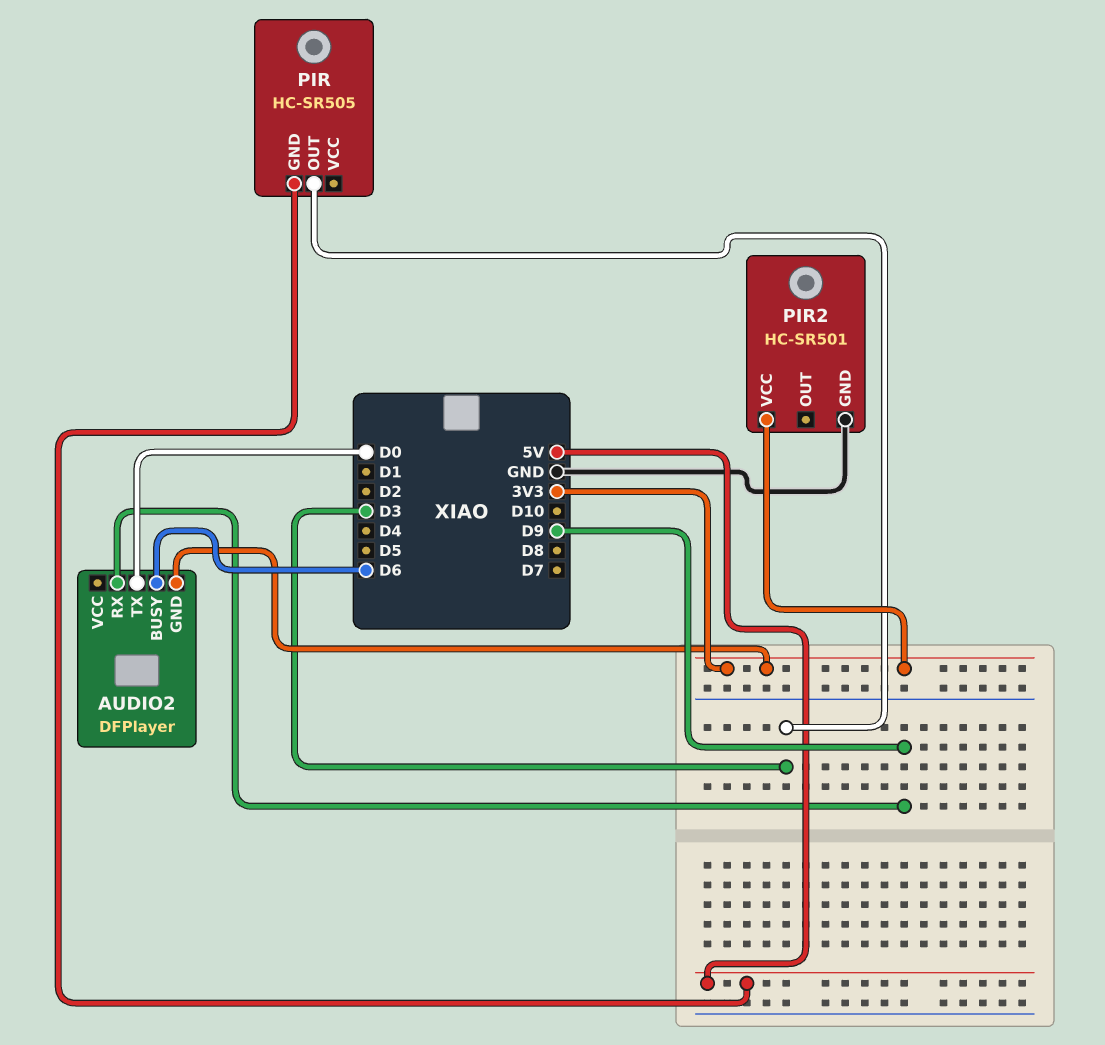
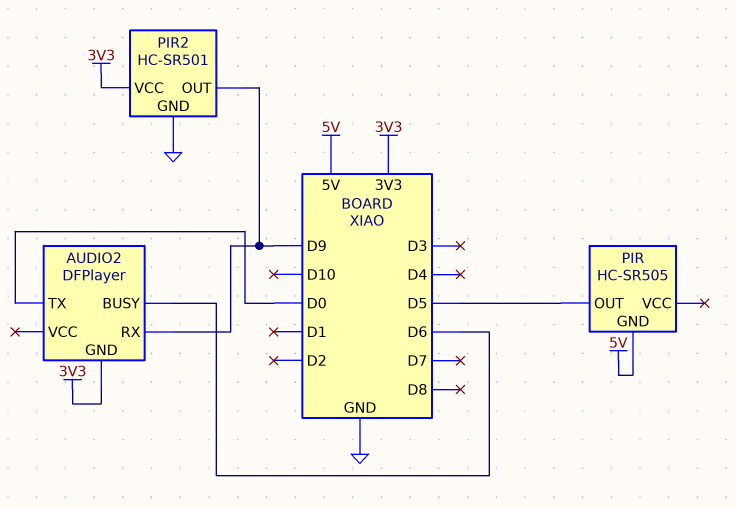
PIR pin OUT: D3 -> D5
PIR2 pin OUT: none -> D9

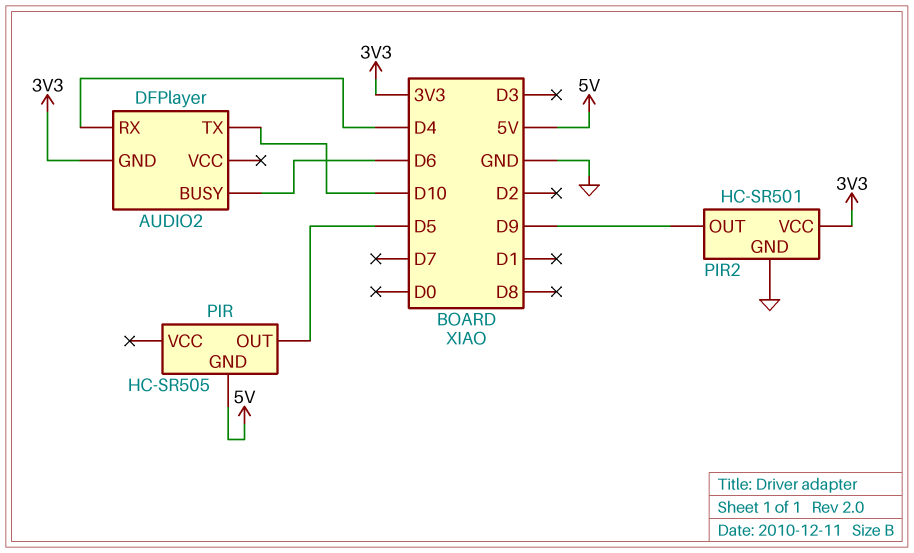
AUDIO2 pin RX: D9 -> D4
AUDIO2 pin TX: D0 -> D10

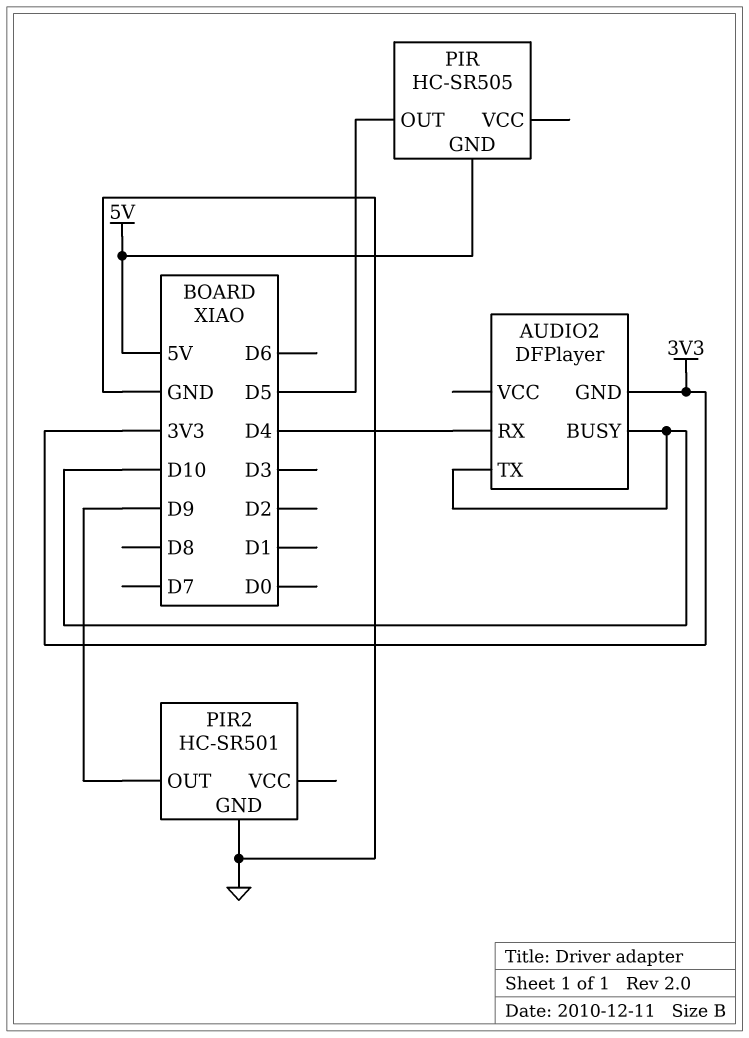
AUDIO2 pin BUSY: D6 -> D10
PIR2 pin VCC: 3V3 -> none

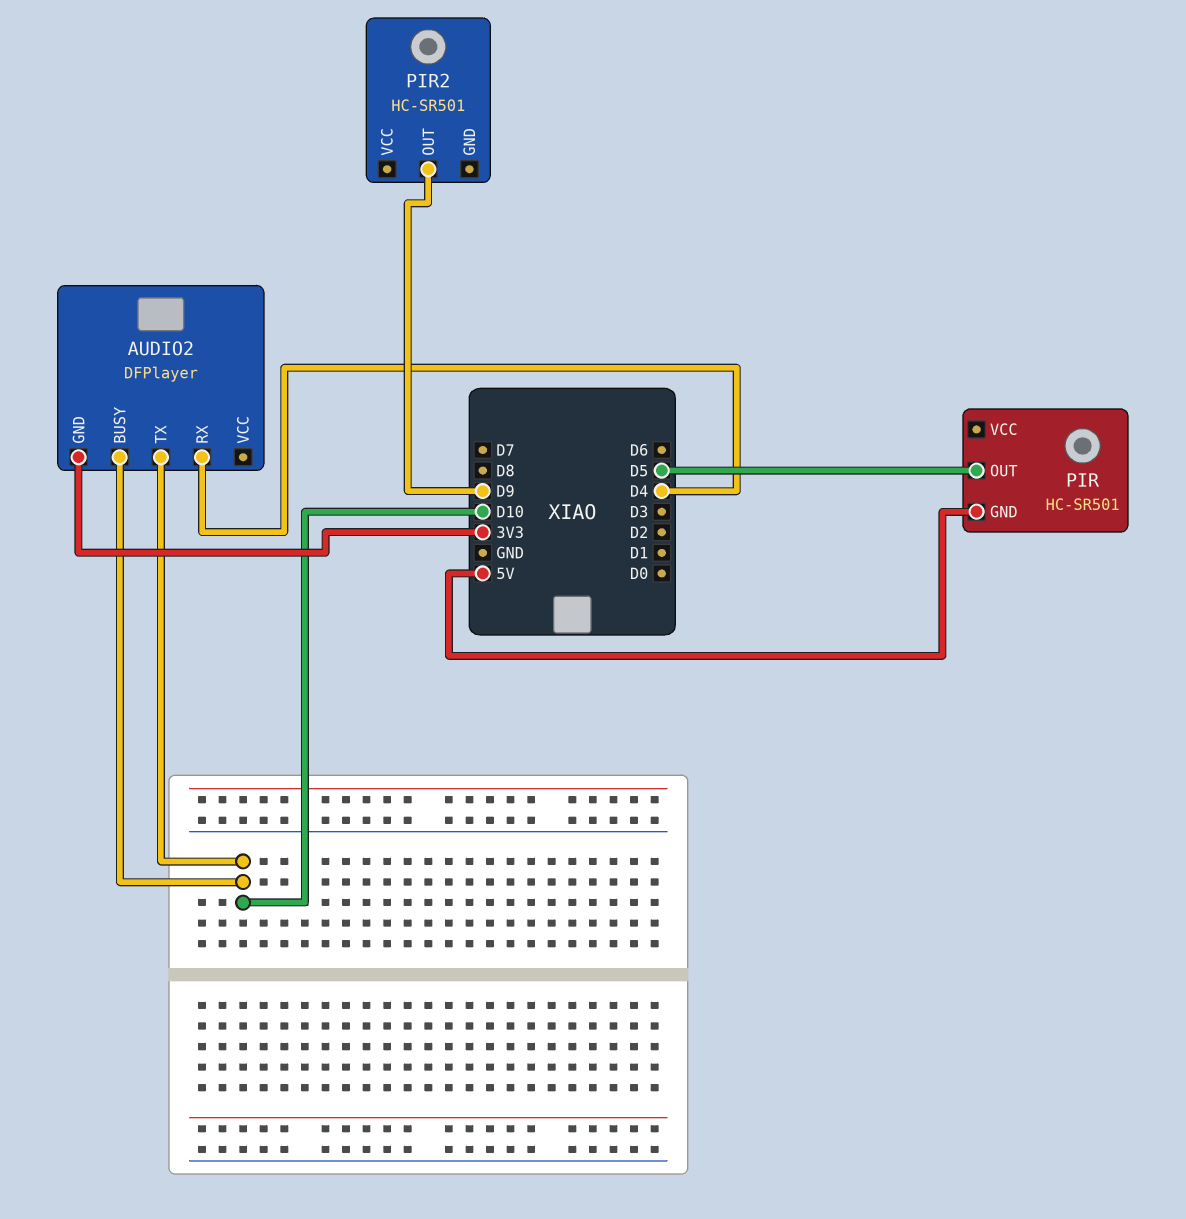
PIR: HC-SR505 -> HC-SR501
PIR2 pin GND: GND -> none

